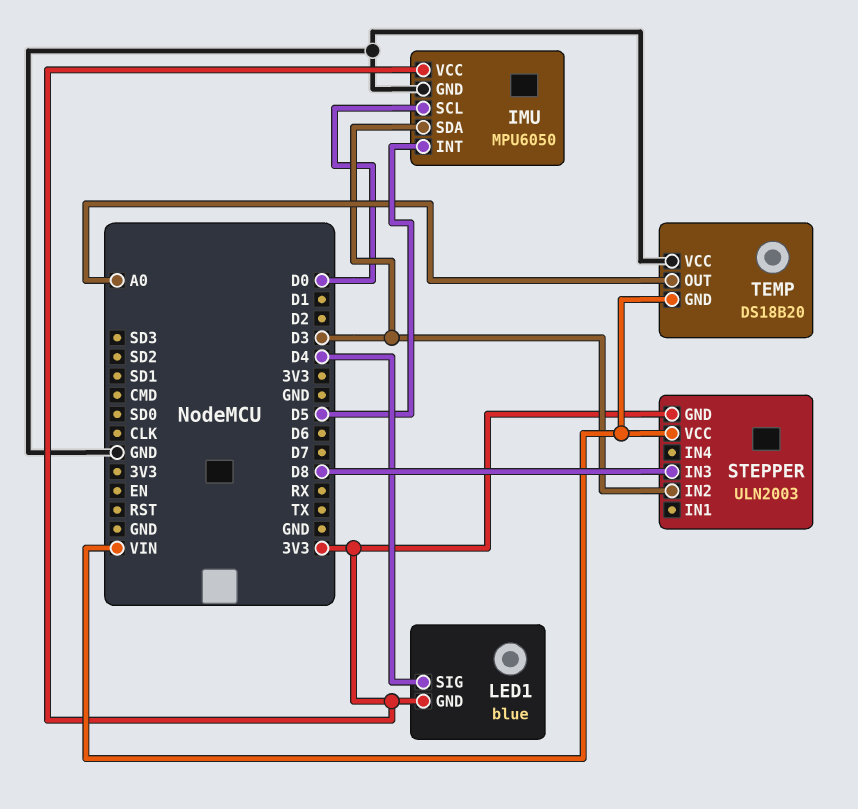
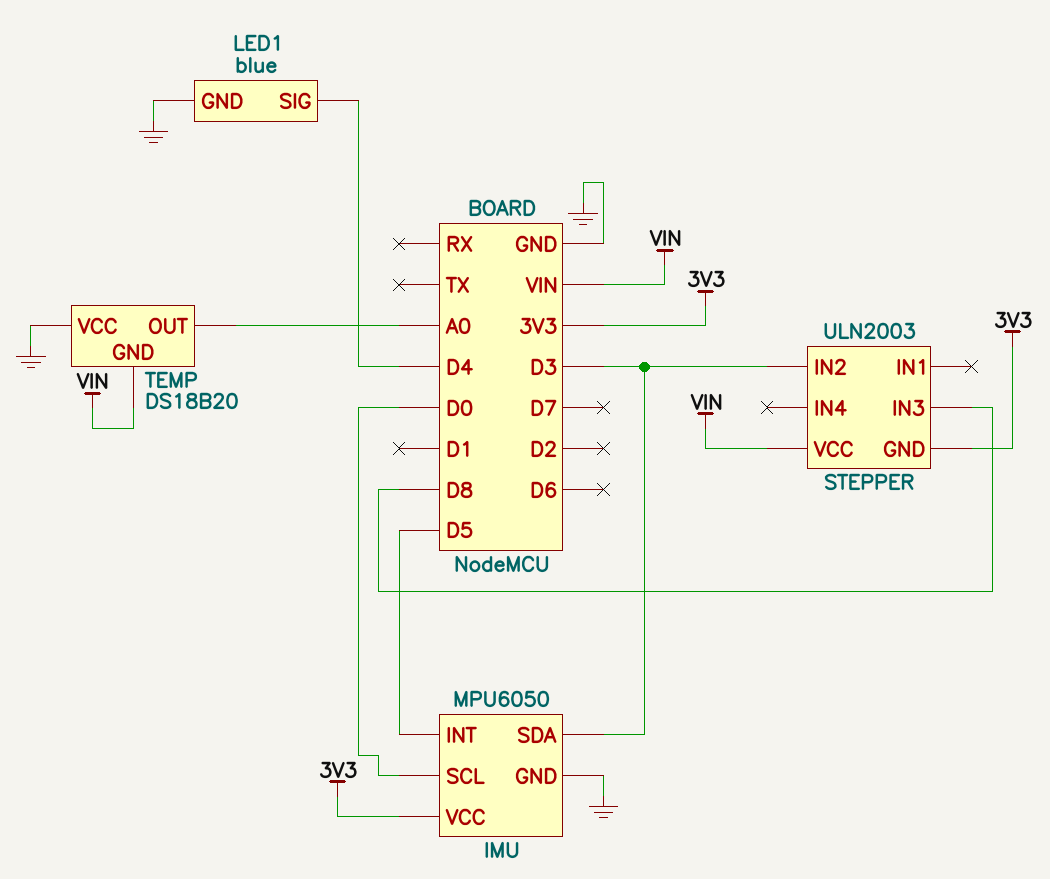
LED1 pin GND: 3V3 -> GND

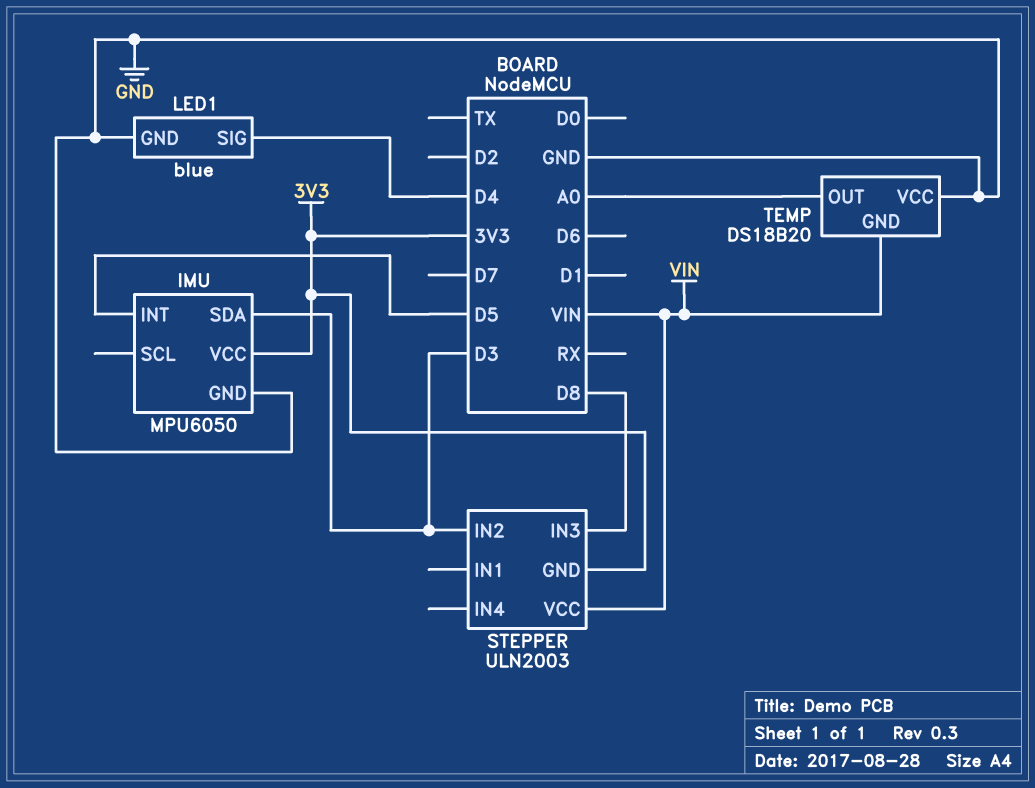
IMU pin SCL: D0 -> none

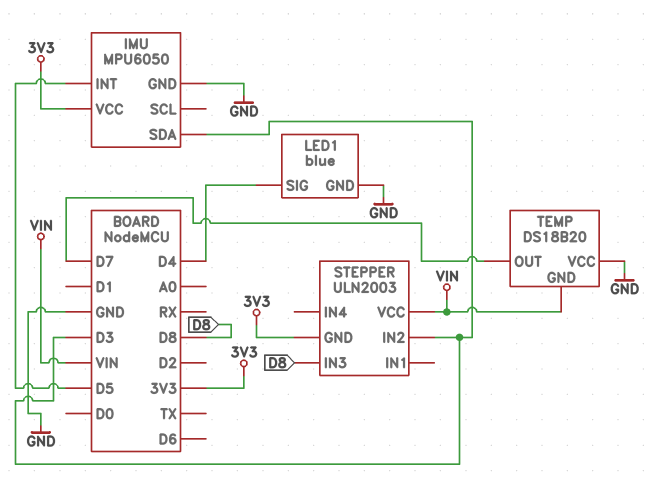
TEMP pin OUT: A0 -> D7

